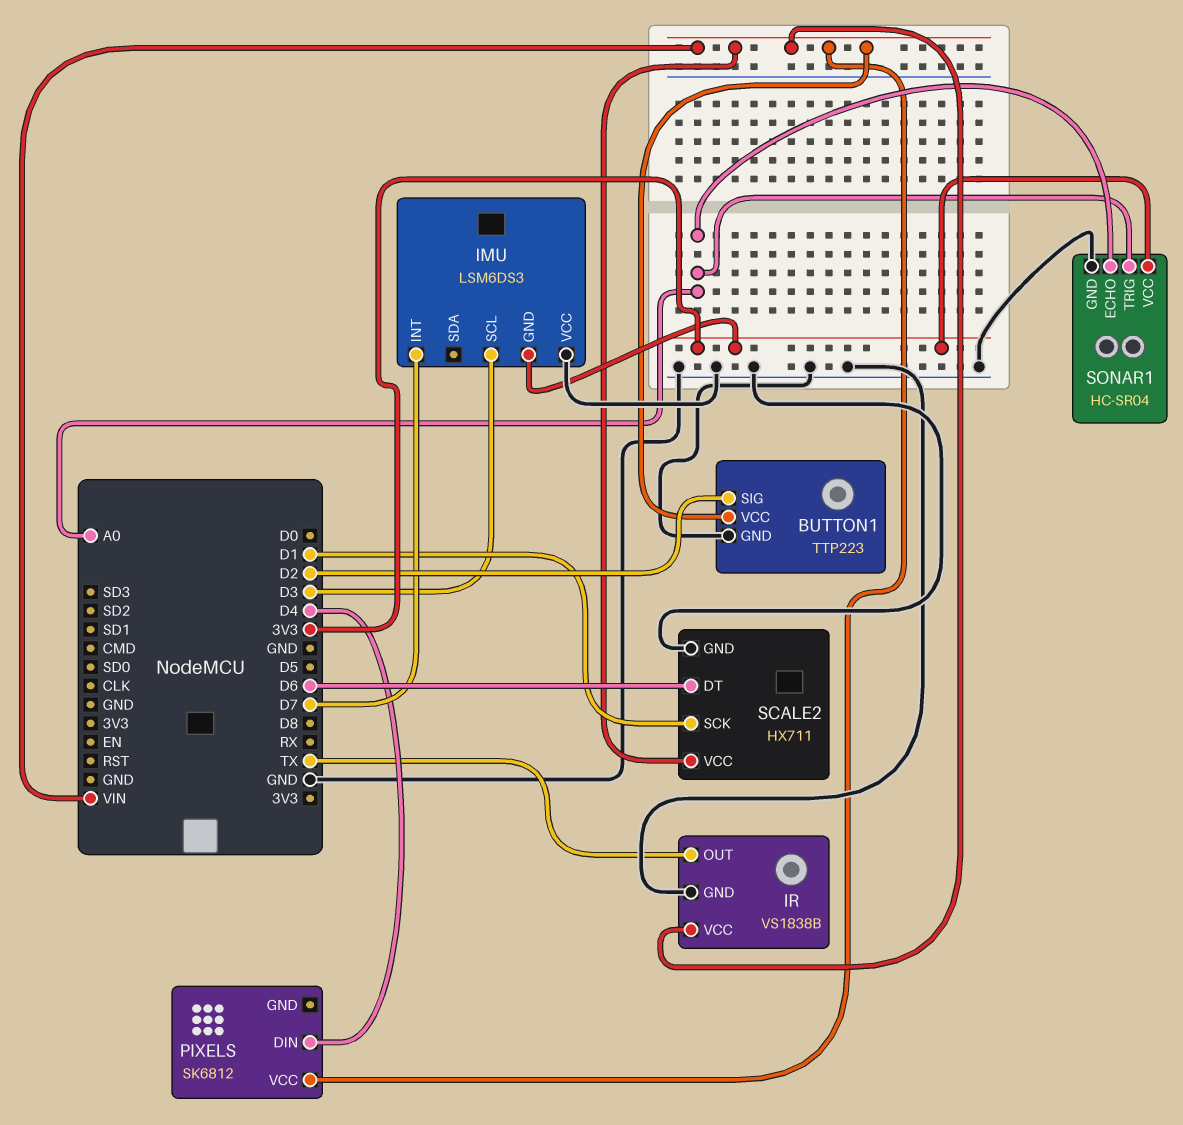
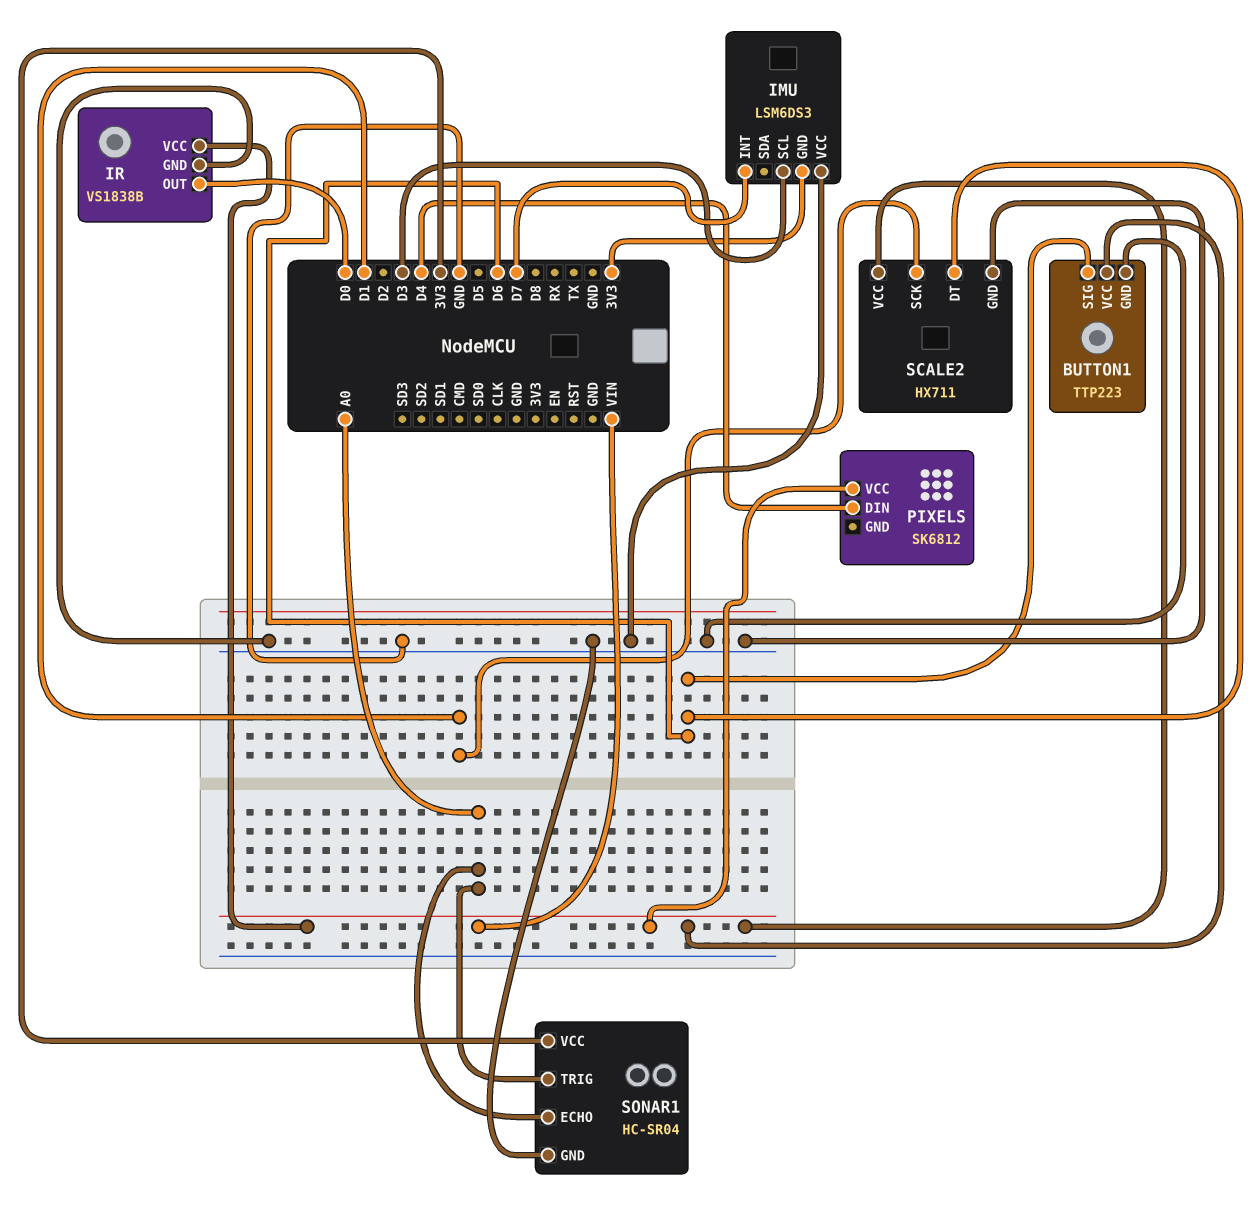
BUTTON1 pin SIG: D2 -> D6
IR pin OUT: TX -> D0

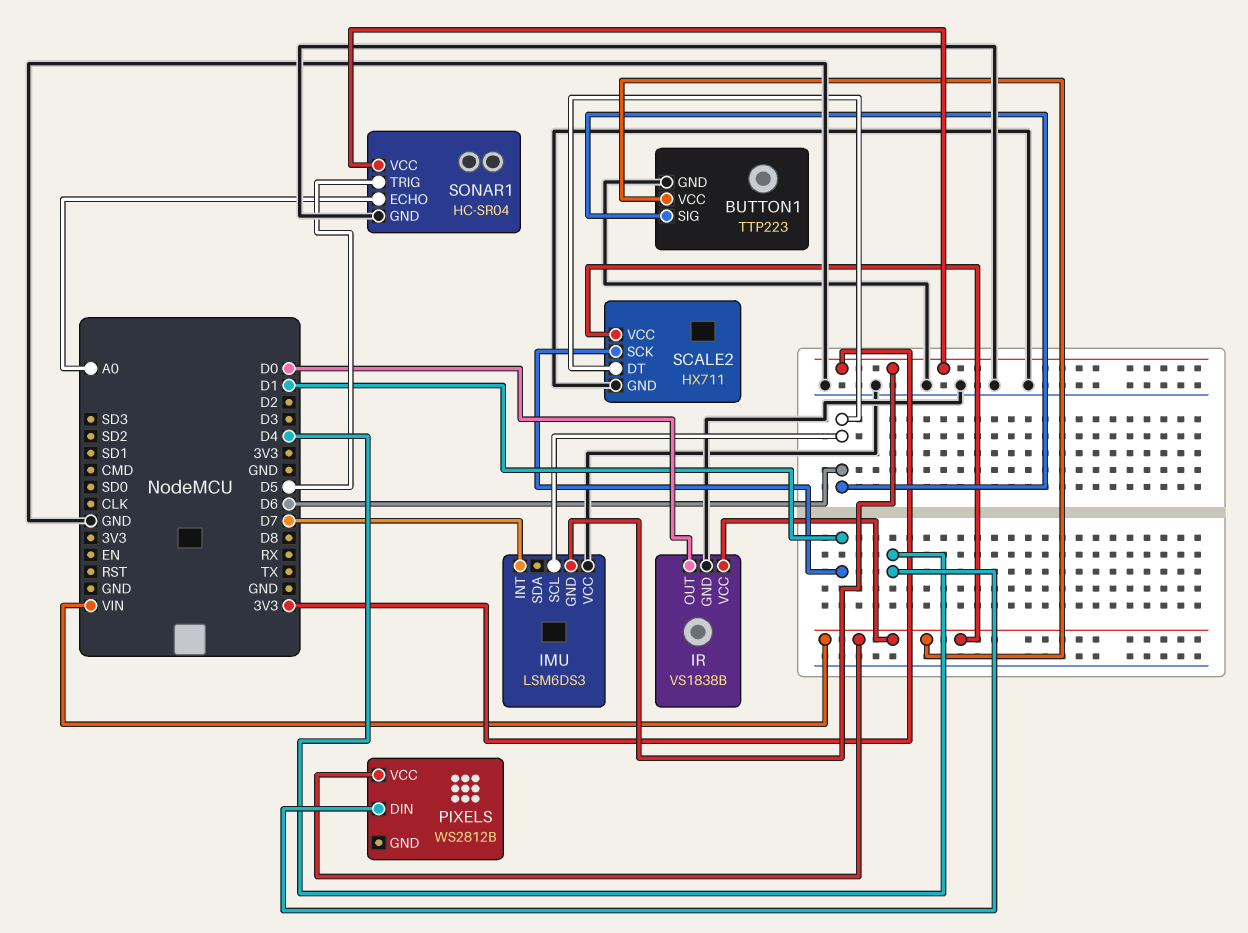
IMU pin SCL: D3 -> D6
PIXELS: SK6812 -> WS2812B
SONAR1 pin TRIG: A0 -> D5

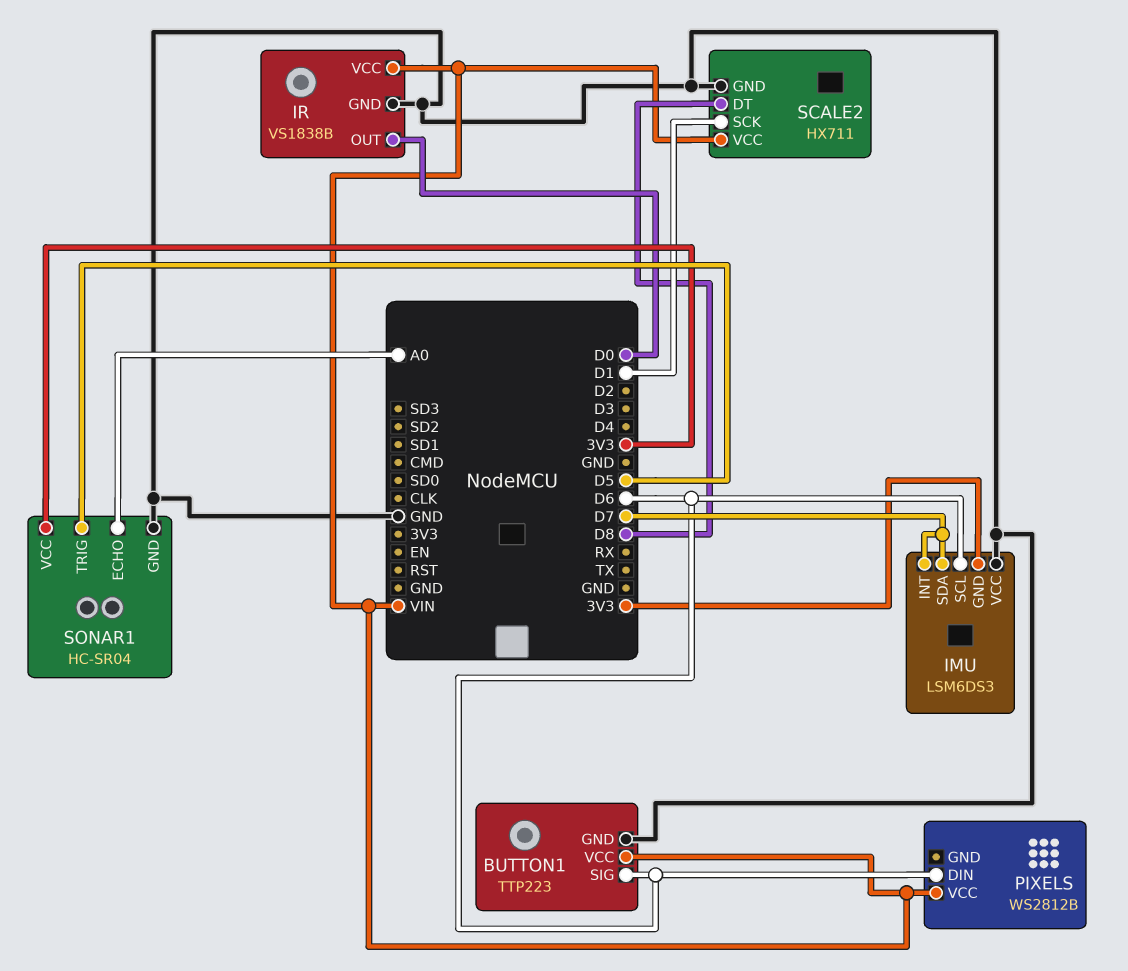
IMU pin SDA: none -> D7
PIXELS pin DIN: D4 -> D6
SCALE2 pin DT: D6 -> D8

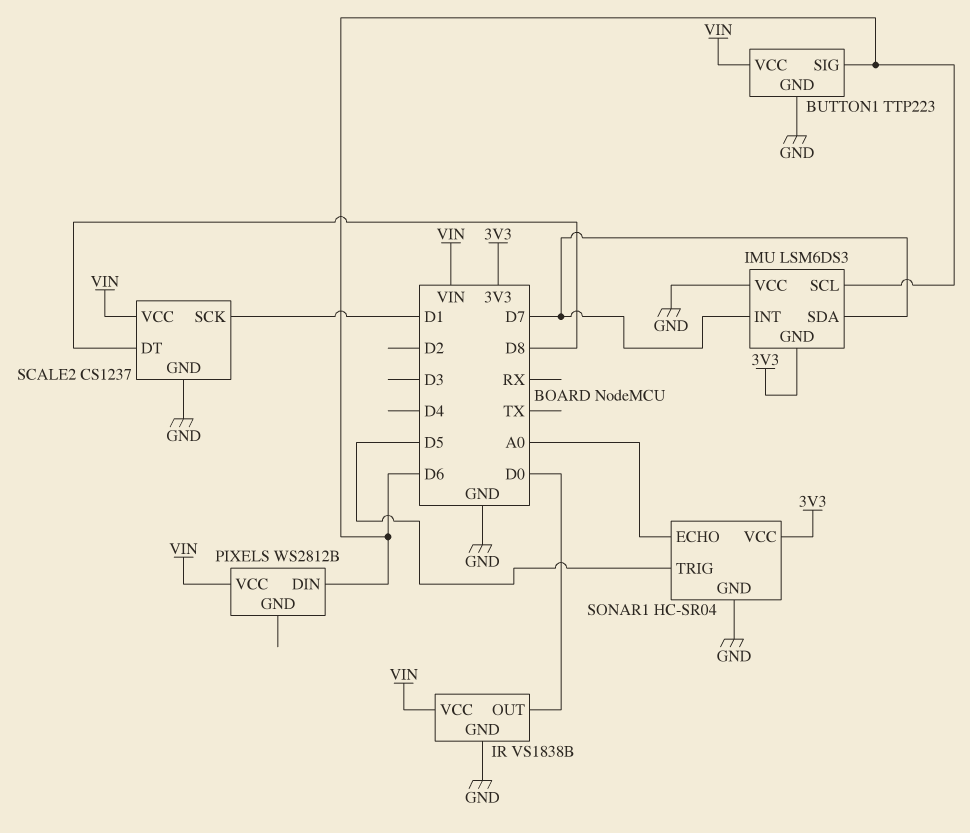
SCALE2: HX711 -> CS1237

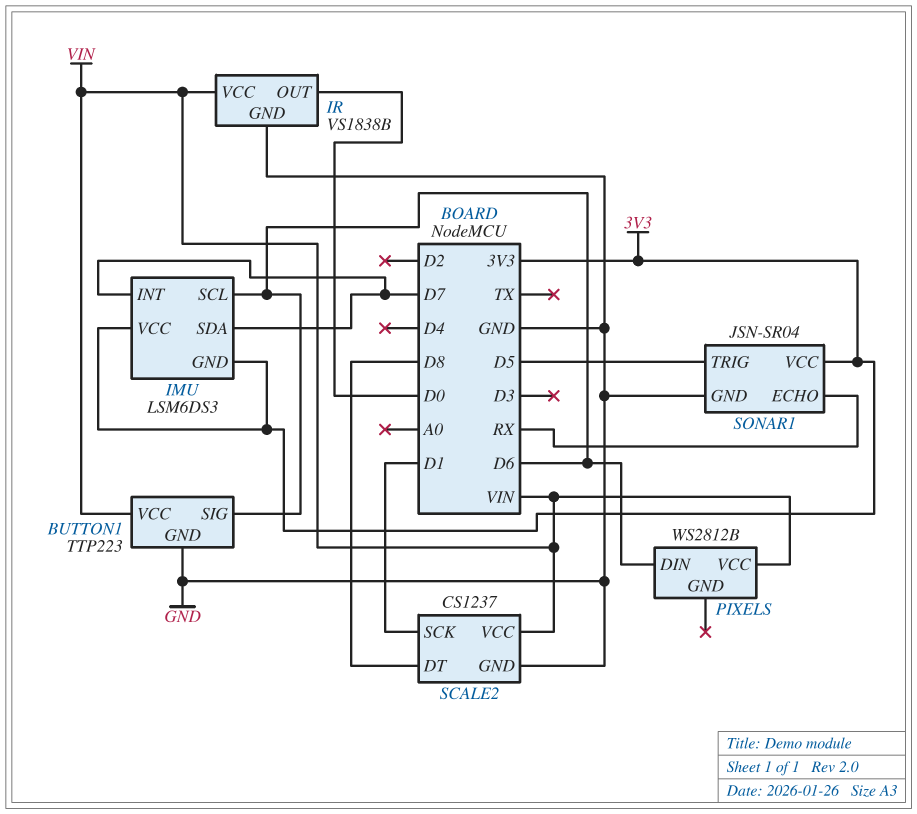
IMU pin VCC: GND -> 3V3
SONAR1: HC-SR04 -> JSN-SR04
SONAR1 pin ECHO: A0 -> RX

